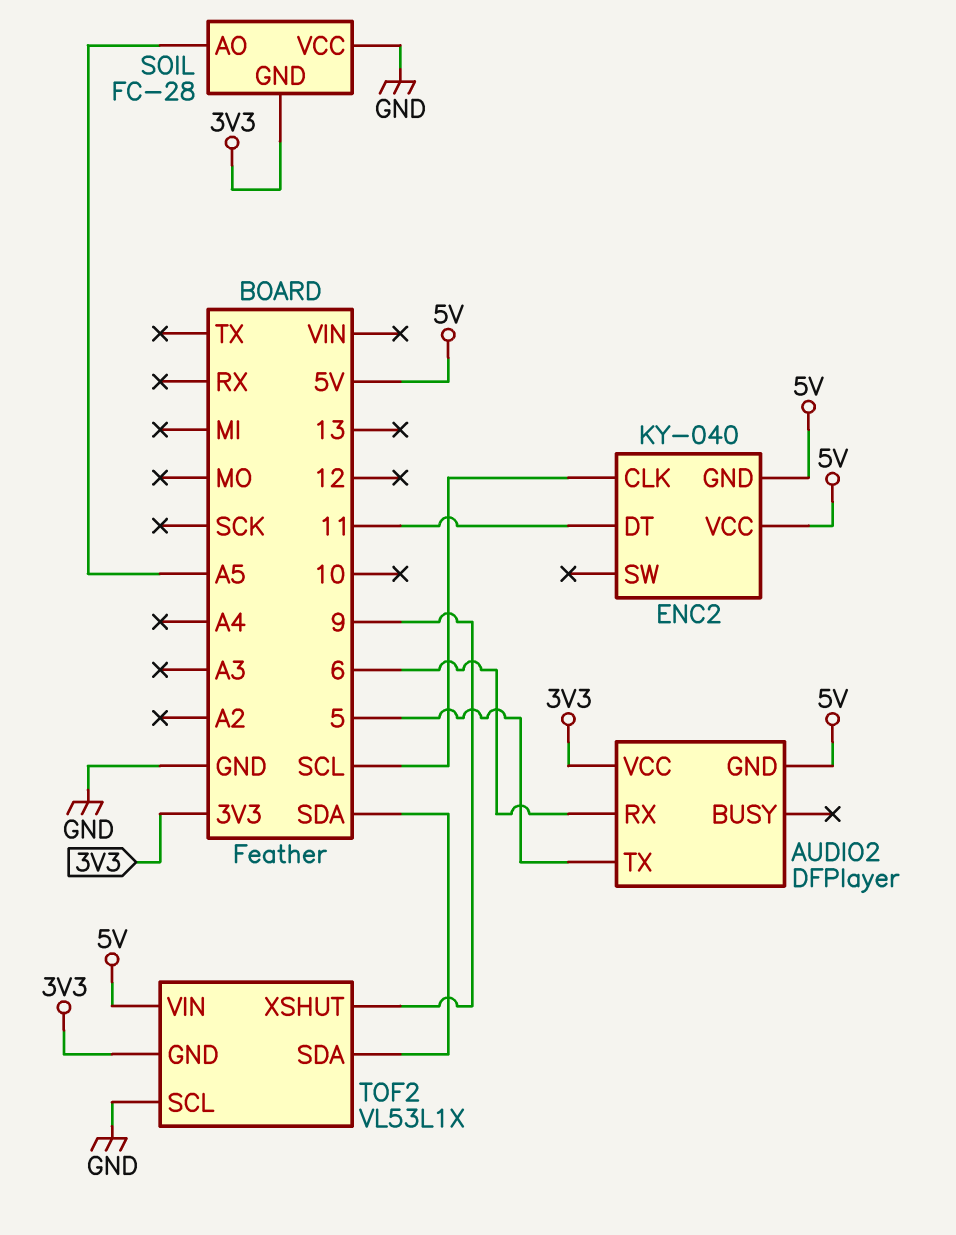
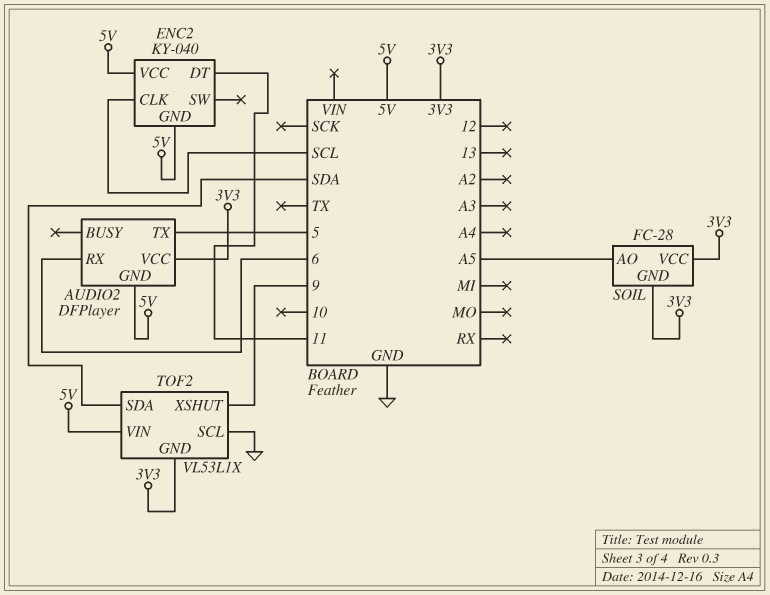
SOIL pin VCC: GND -> 3V3

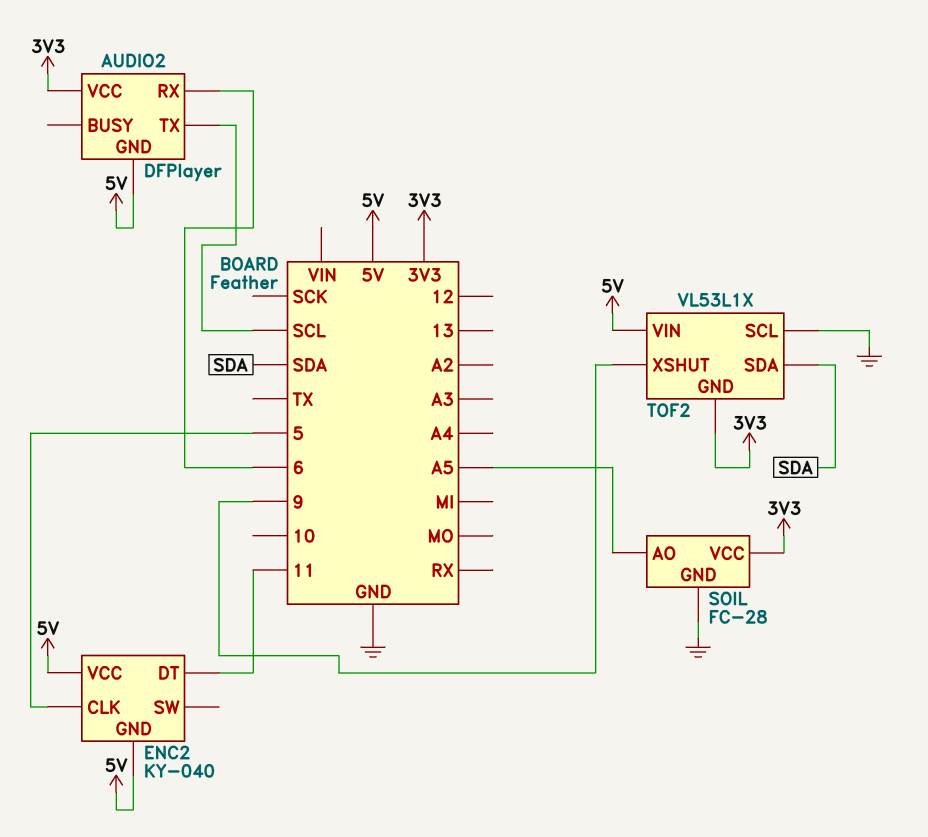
AUDIO2 pin TX: 5 -> SCL
ENC2 pin CLK: SCL -> 5
SOIL pin GND: 3V3 -> GND

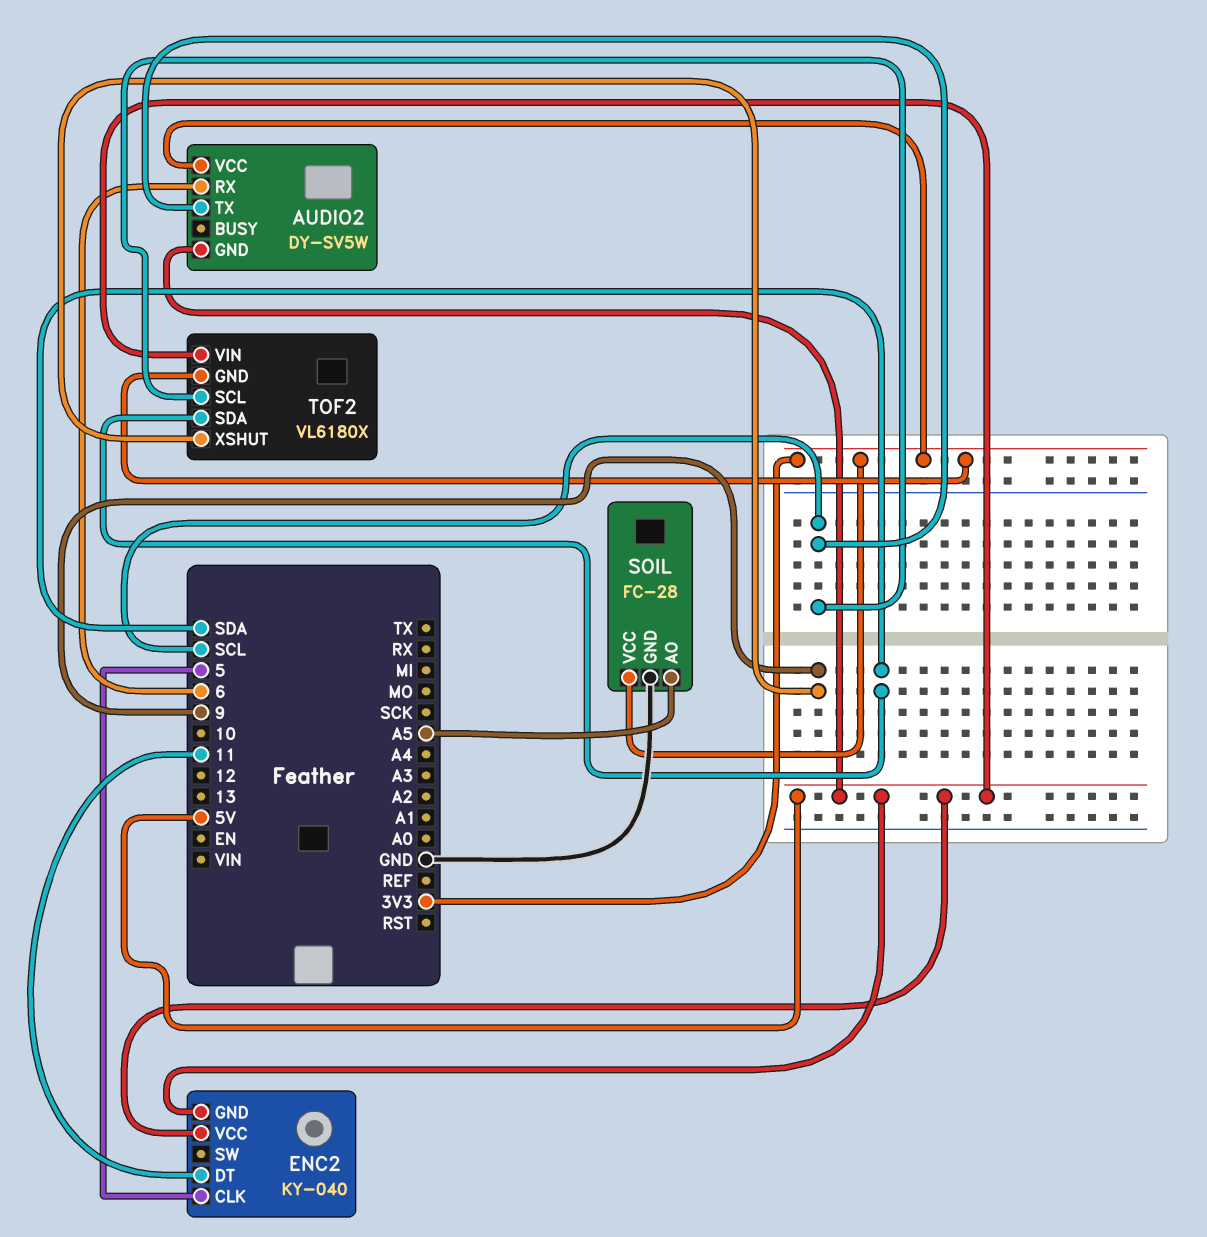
AUDIO2: DFPlayer -> DY-SV5W
TOF2: VL53L1X -> VL6180X
TOF2 pin SCL: GND -> SCL

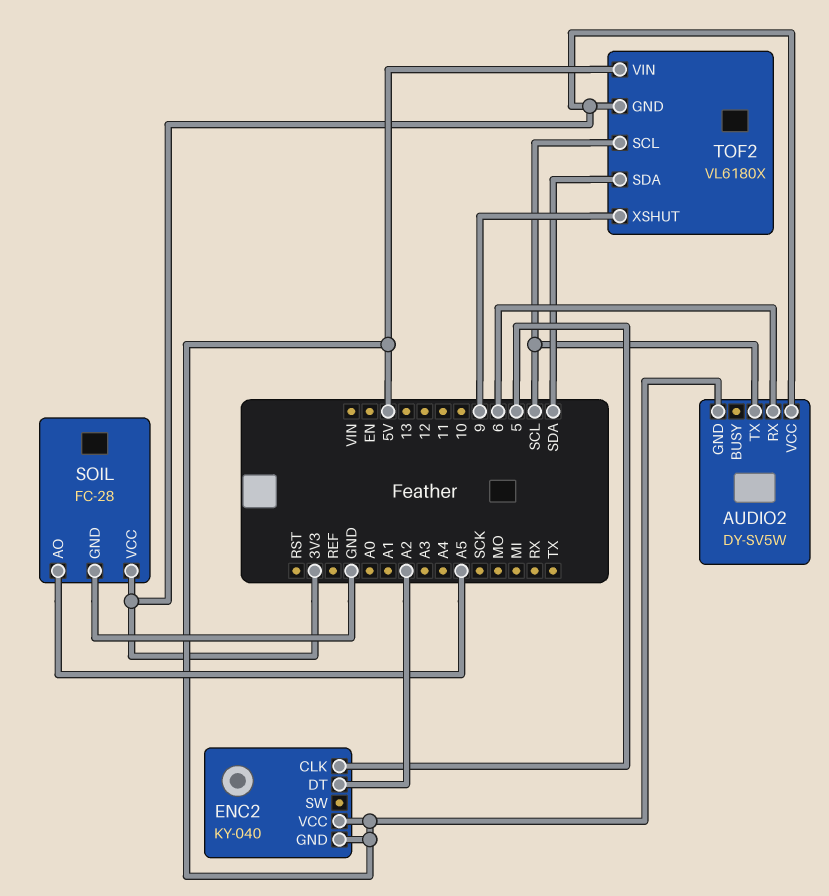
ENC2 pin DT: 11 -> A2

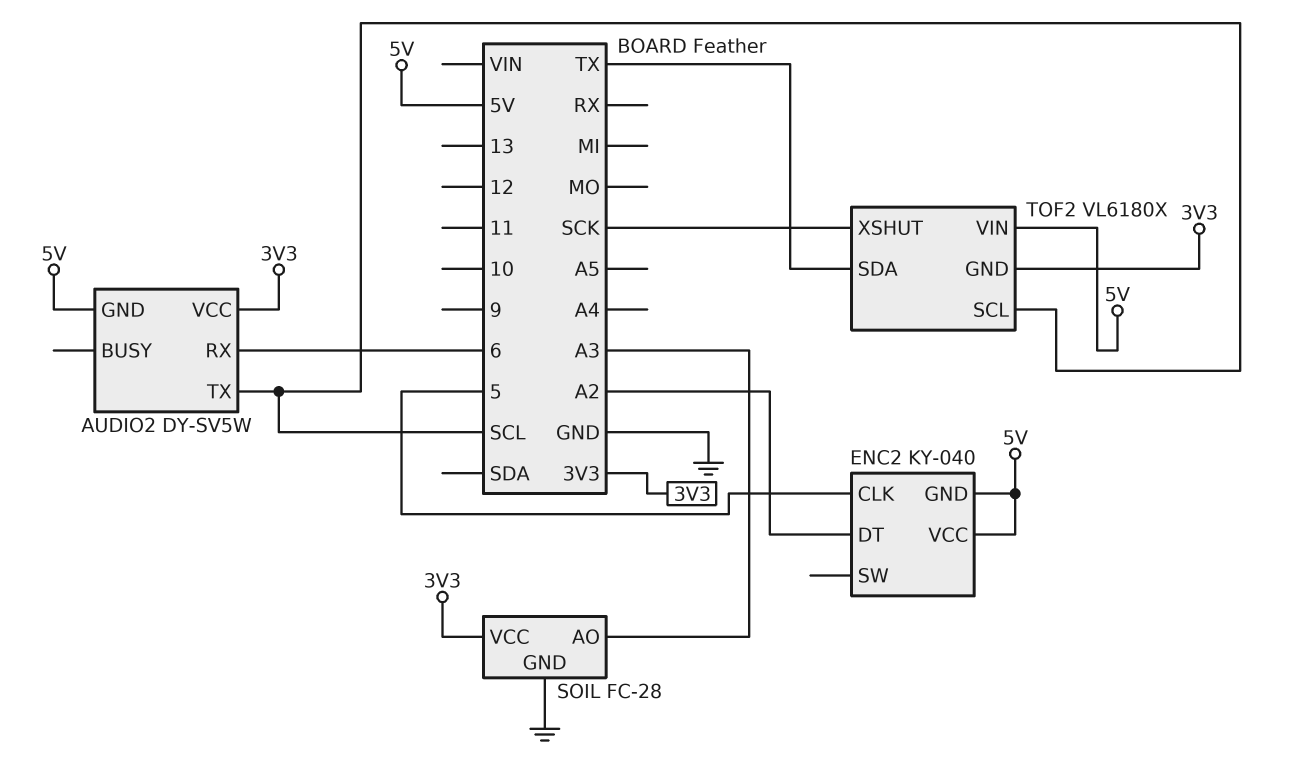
SOIL pin AO: A5 -> A3
TOF2 pin SDA: SDA -> TX
TOF2 pin XSHUT: 9 -> SCK

